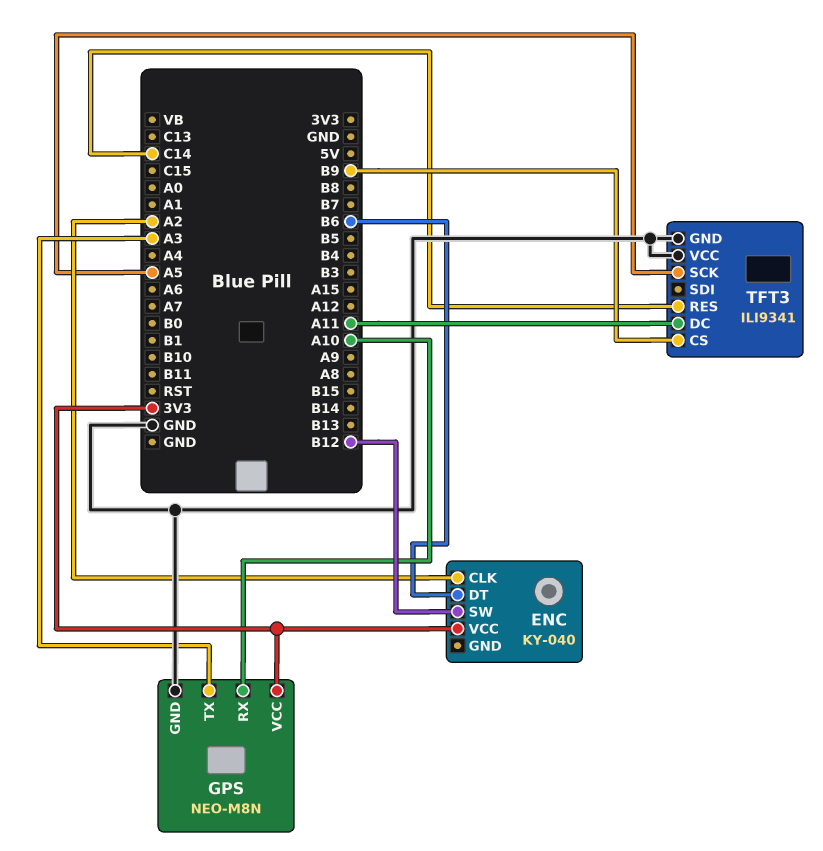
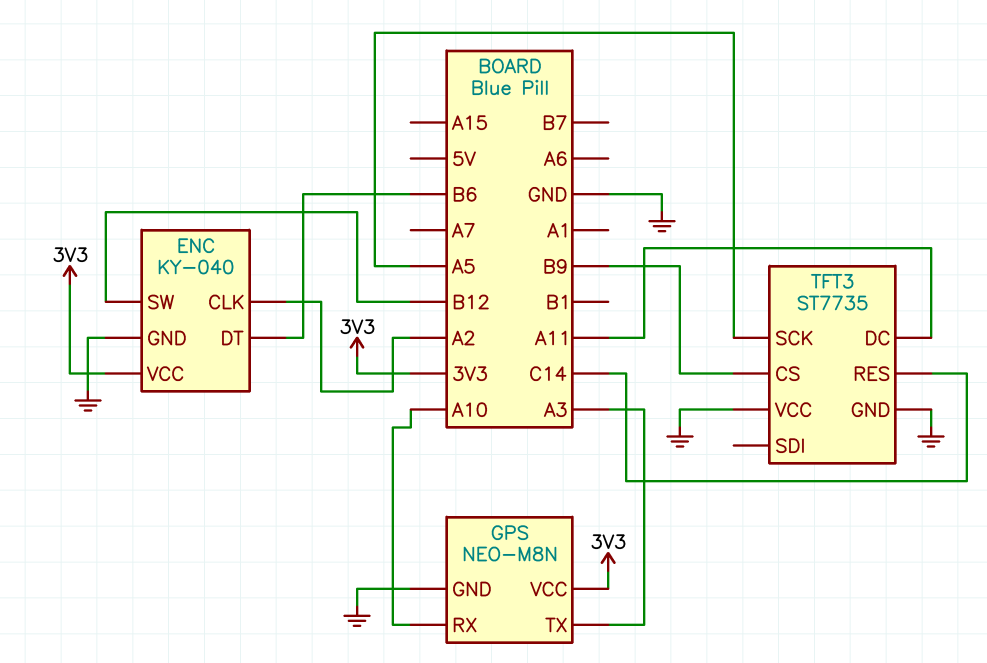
ENC pin GND: none -> GND
TFT3: ILI9341 -> ST7735

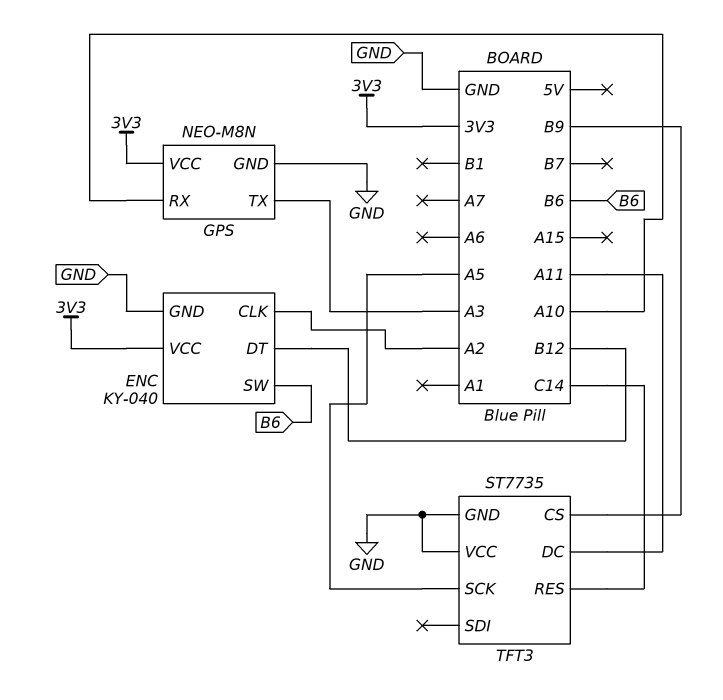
ENC pin DT: B6 -> B12
ENC pin SW: B12 -> B6

